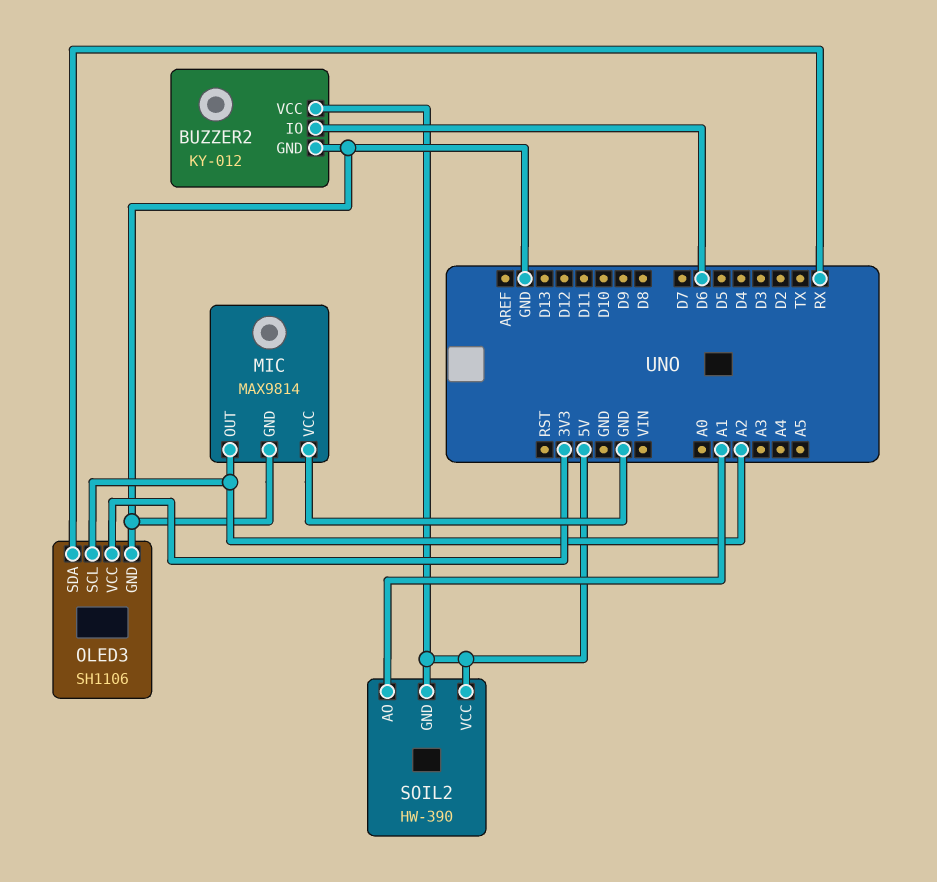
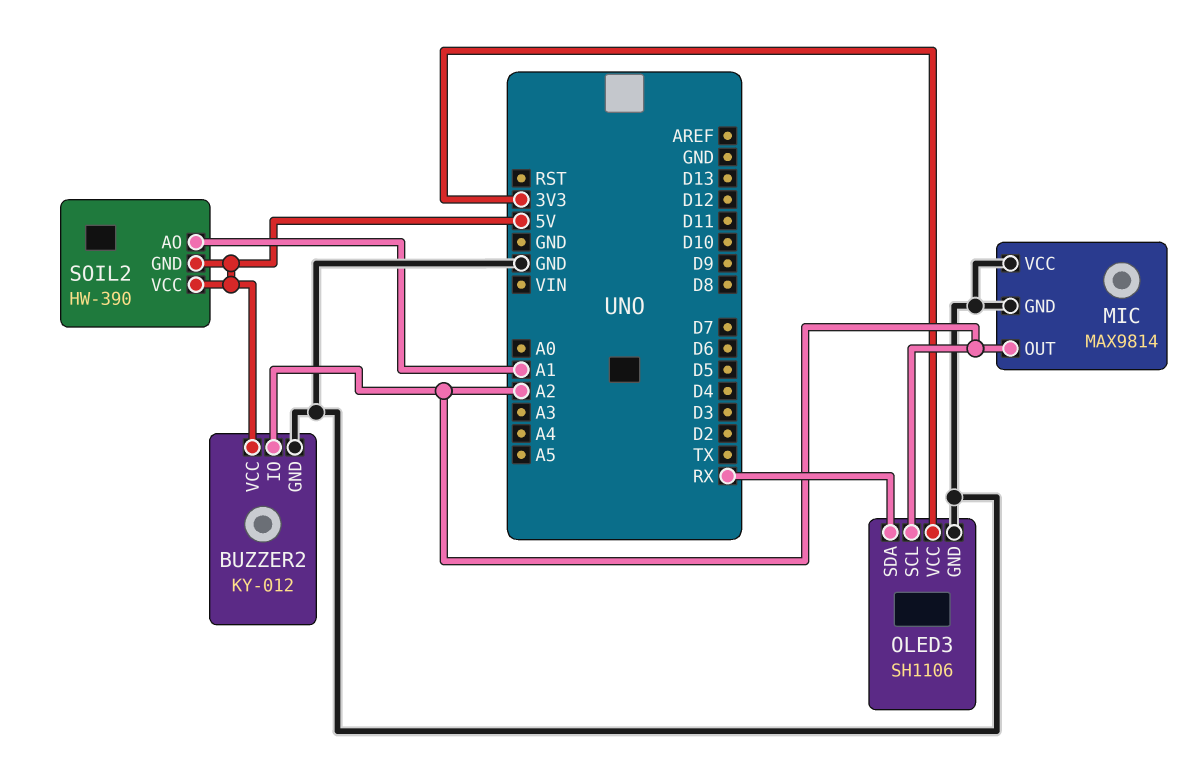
BUZZER2 pin IO: D6 -> A2

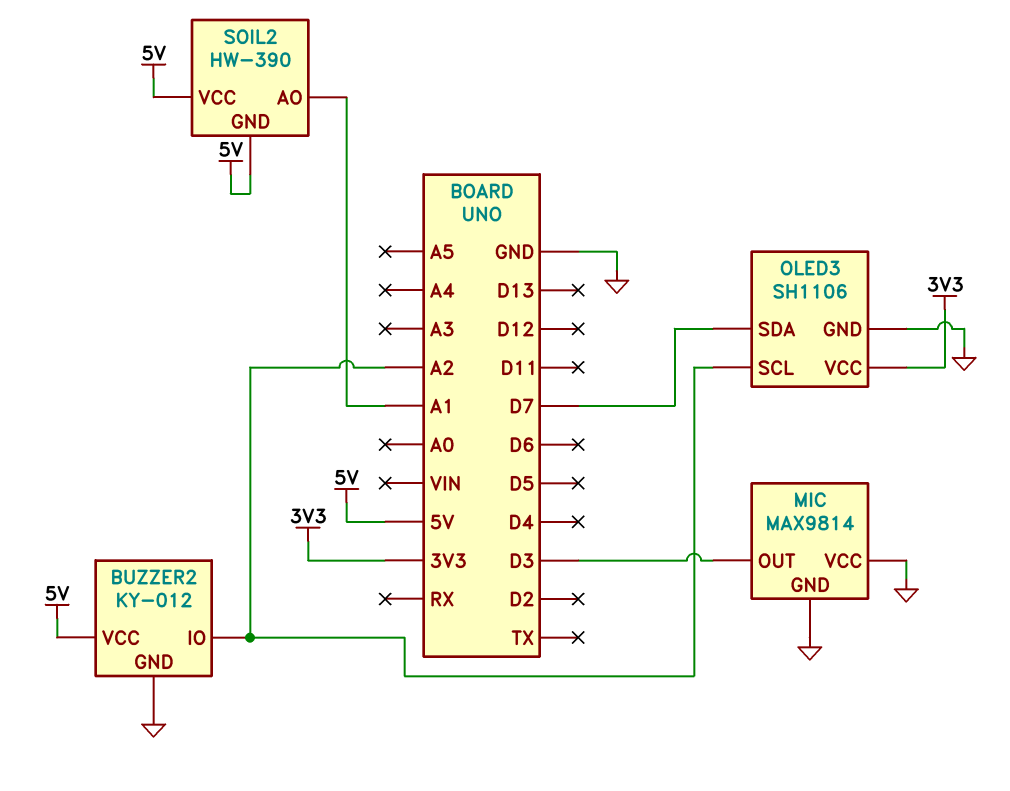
MIC pin OUT: A2 -> D3
OLED3 pin SDA: RX -> D7

